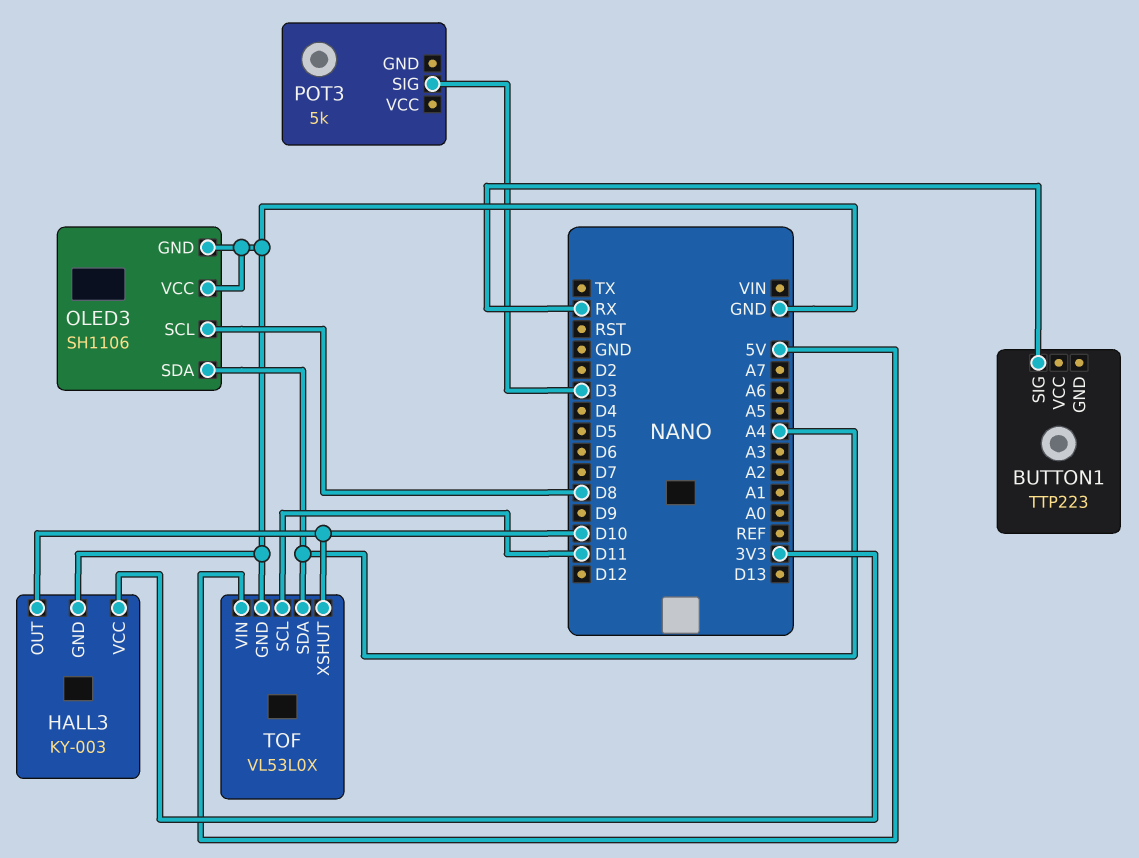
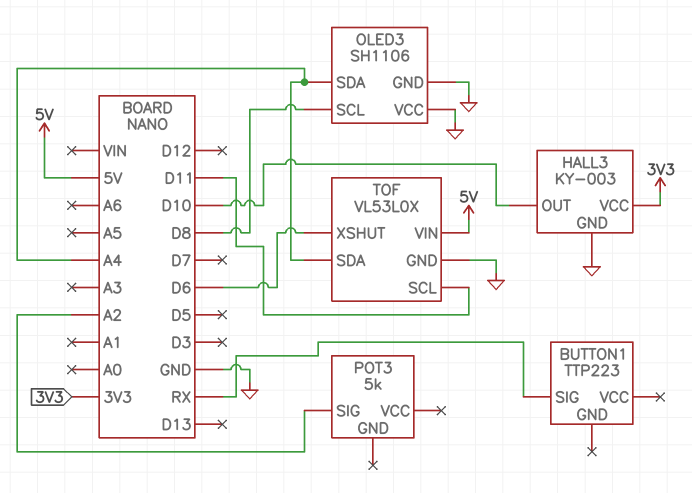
POT3 pin SIG: D3 -> A2
TOF pin XSHUT: D10 -> D6

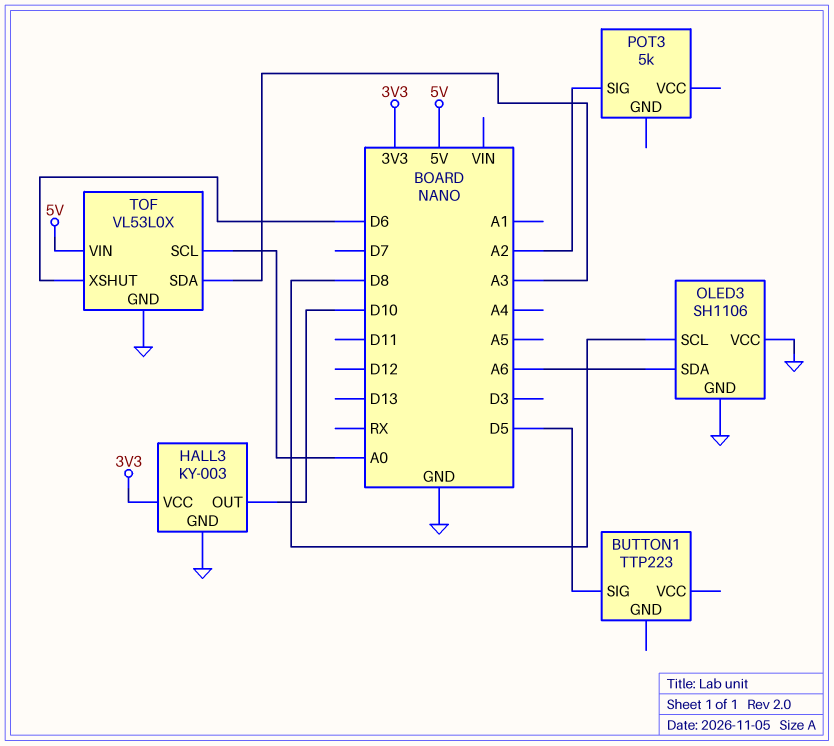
BUTTON1 pin SIG: RX -> D5
OLED3 pin SDA: A4 -> A6
TOF pin SCL: D11 -> A0
TOF pin SDA: A4 -> A3

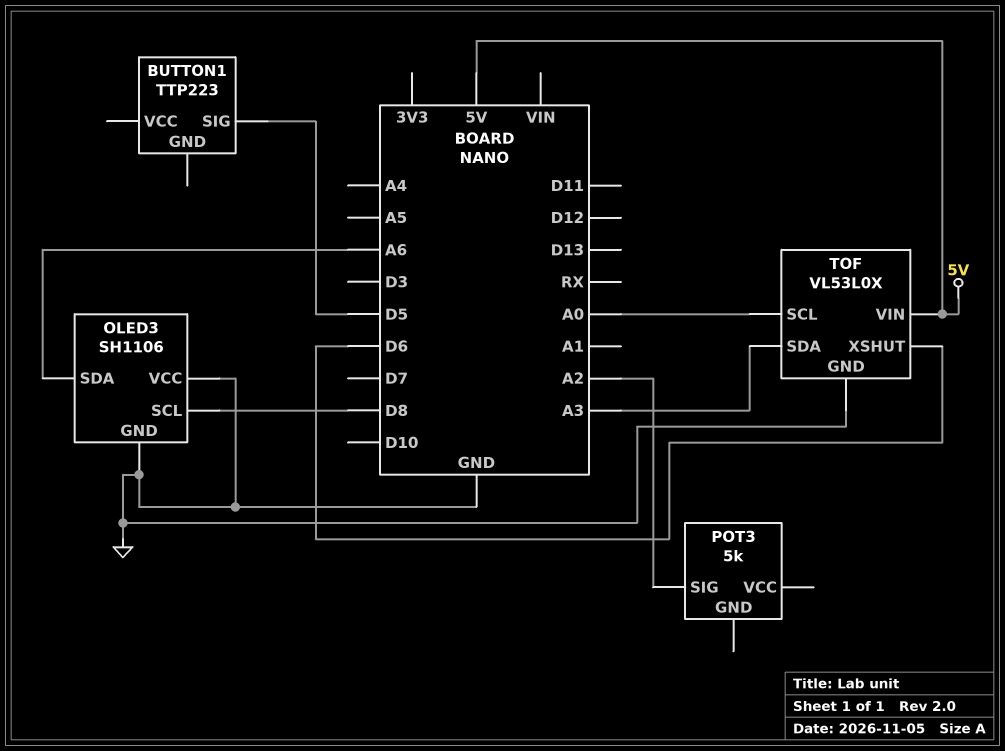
HALL3: KY-003 -> none
HALL3 pin GND: GND -> none
HALL3 pin OUT: D10 -> none
HALL3 pin VCC: 3V3 -> none

